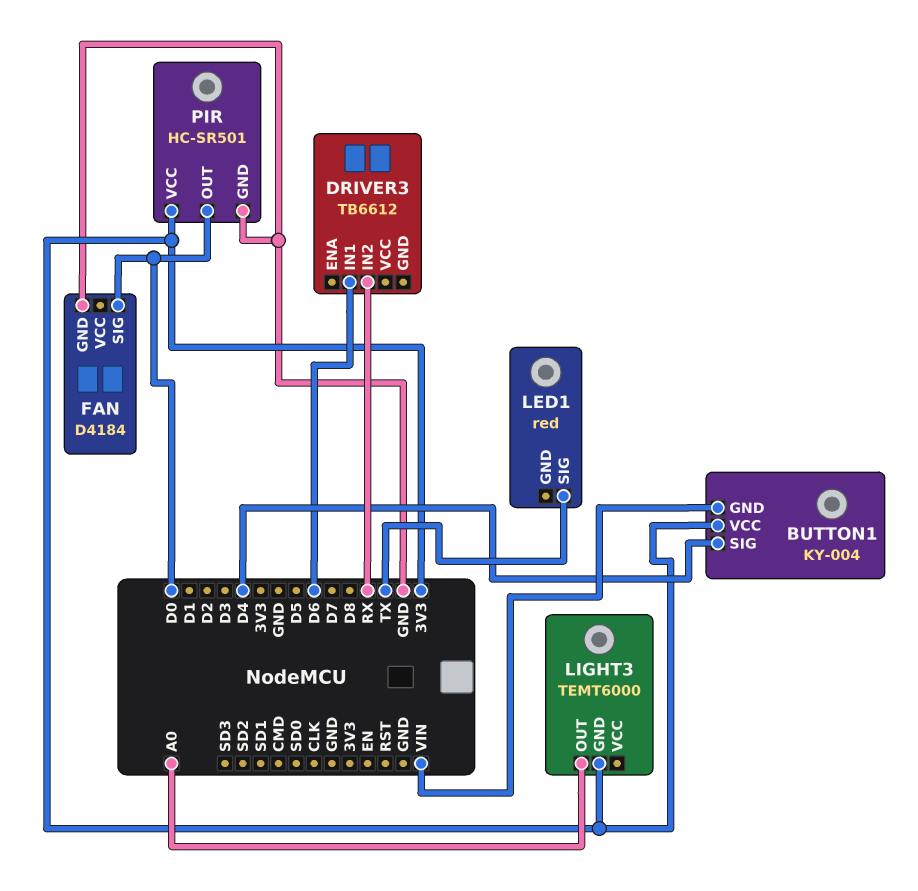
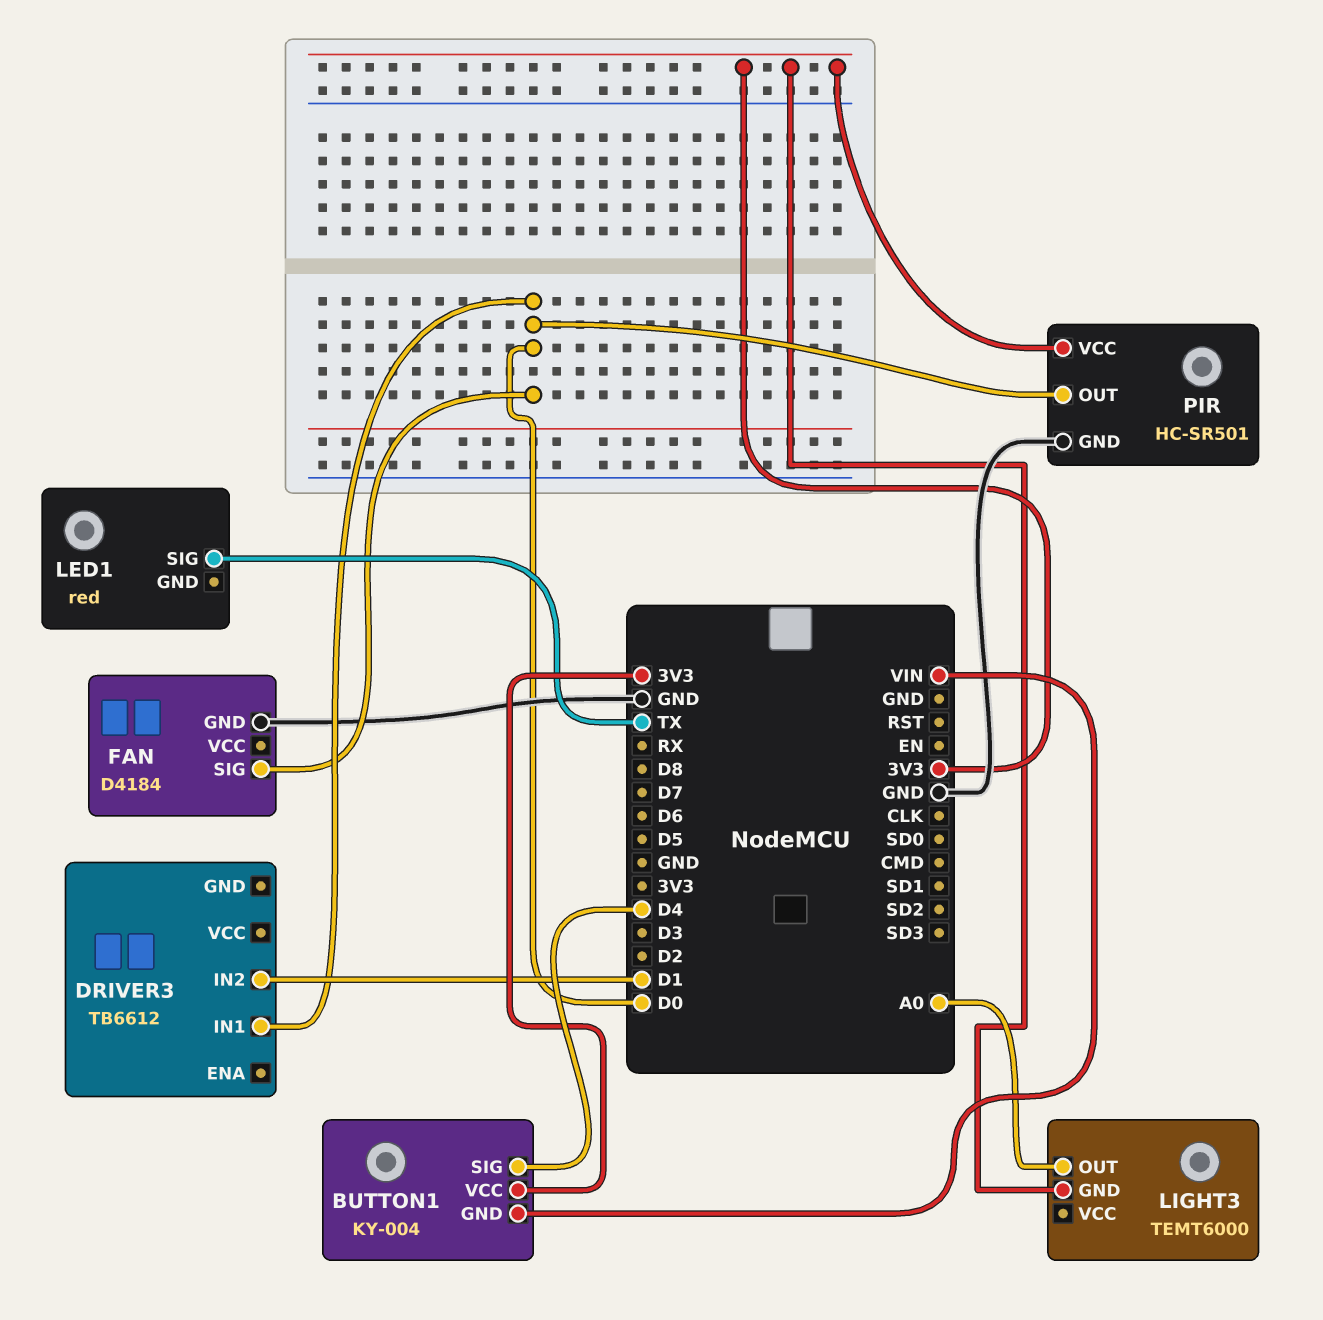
DRIVER3 pin IN1: D6 -> D0
DRIVER3 pin IN2: RX -> D1

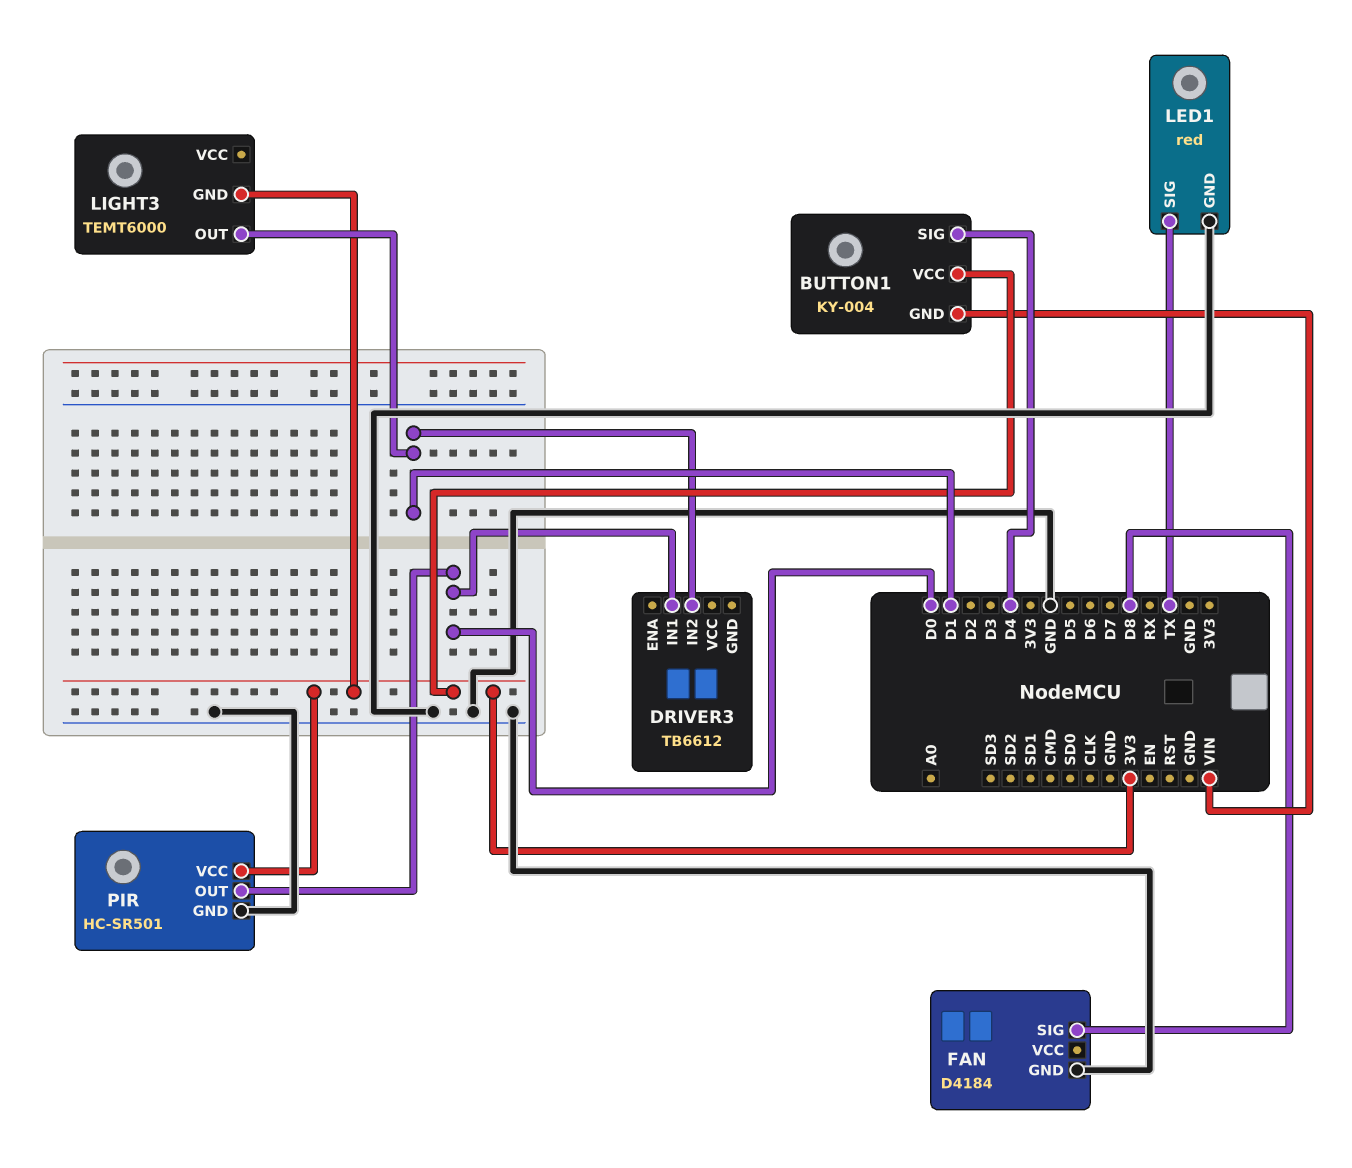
FAN pin SIG: D0 -> D8
LED1 pin GND: none -> GND
LIGHT3 pin OUT: A0 -> D1

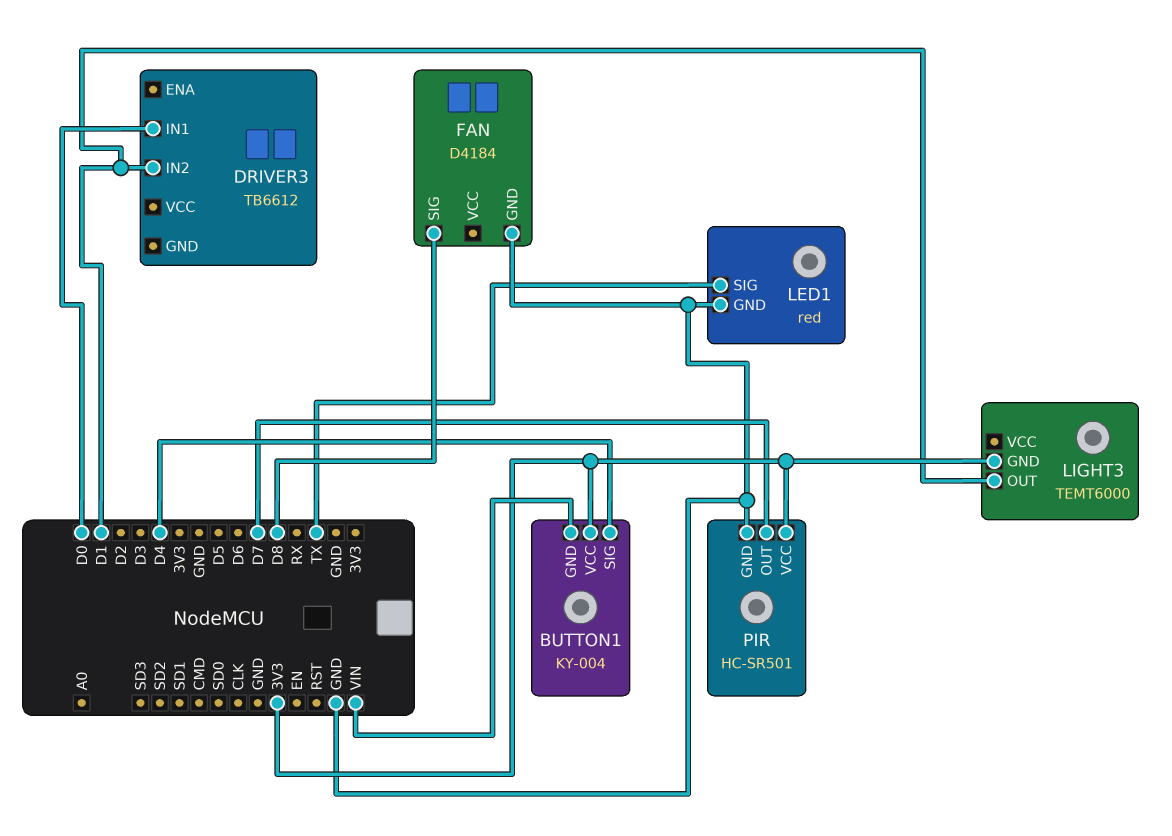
PIR pin OUT: D0 -> D7

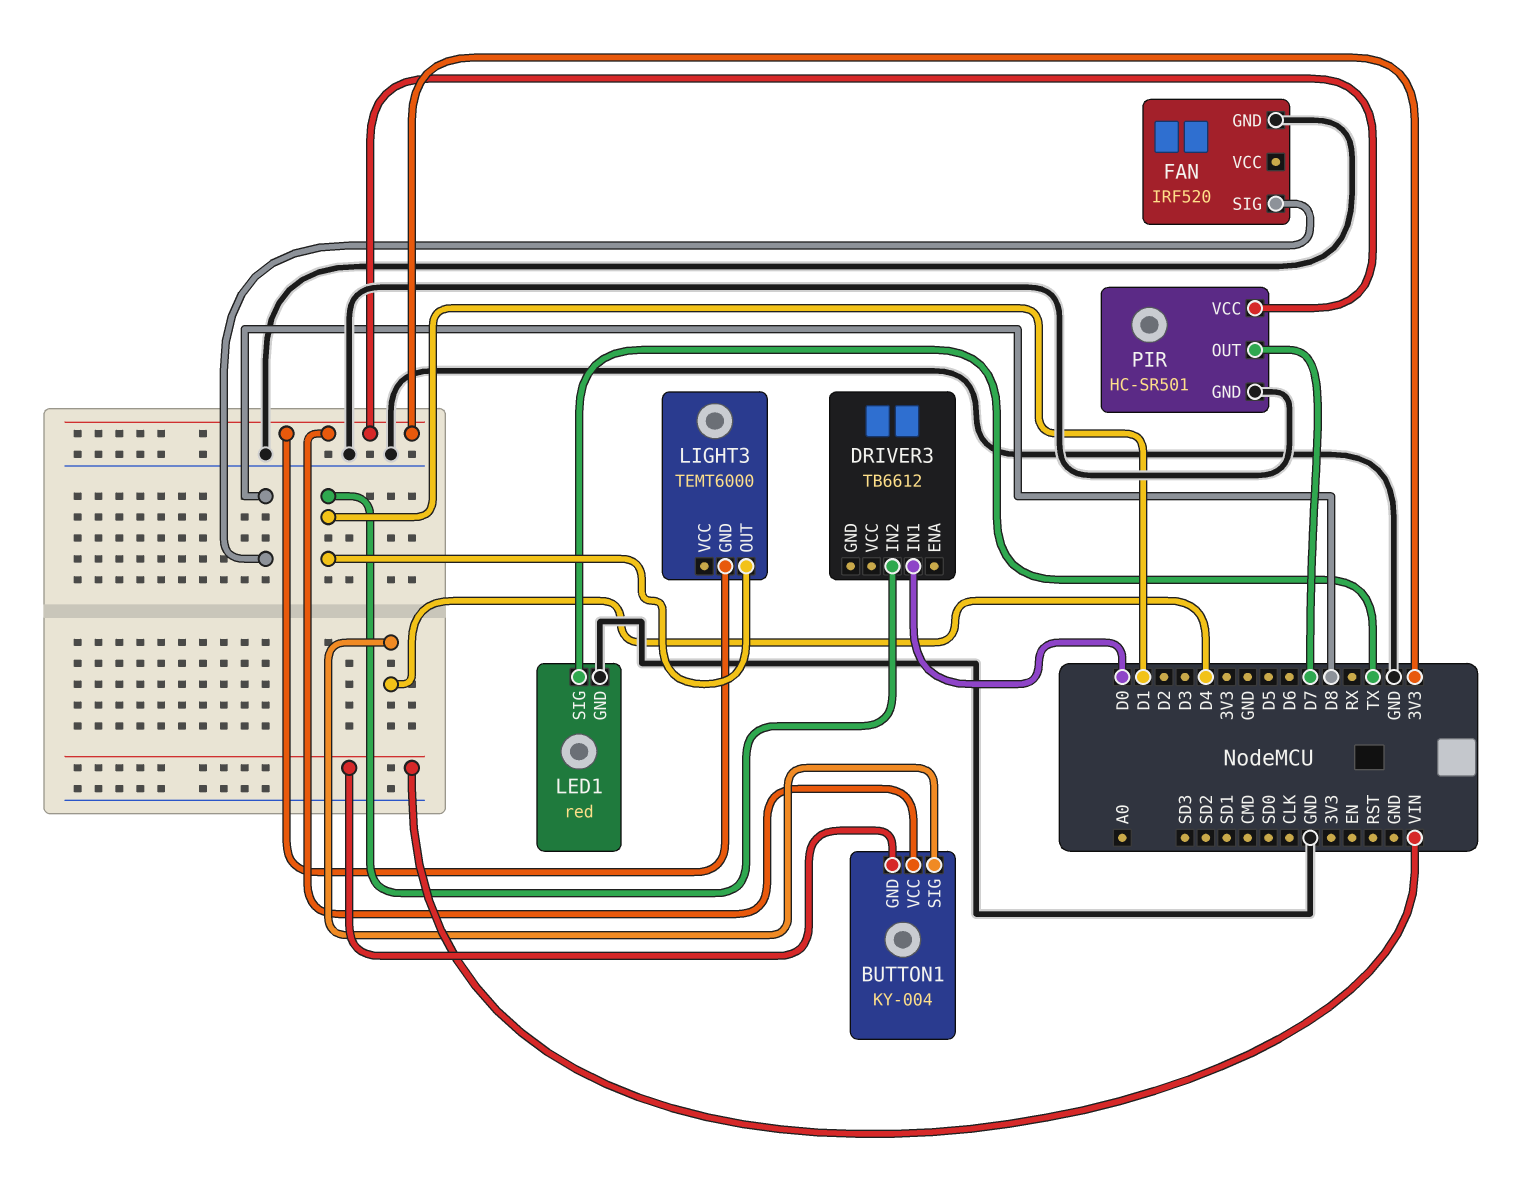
FAN: D4184 -> IRF520

